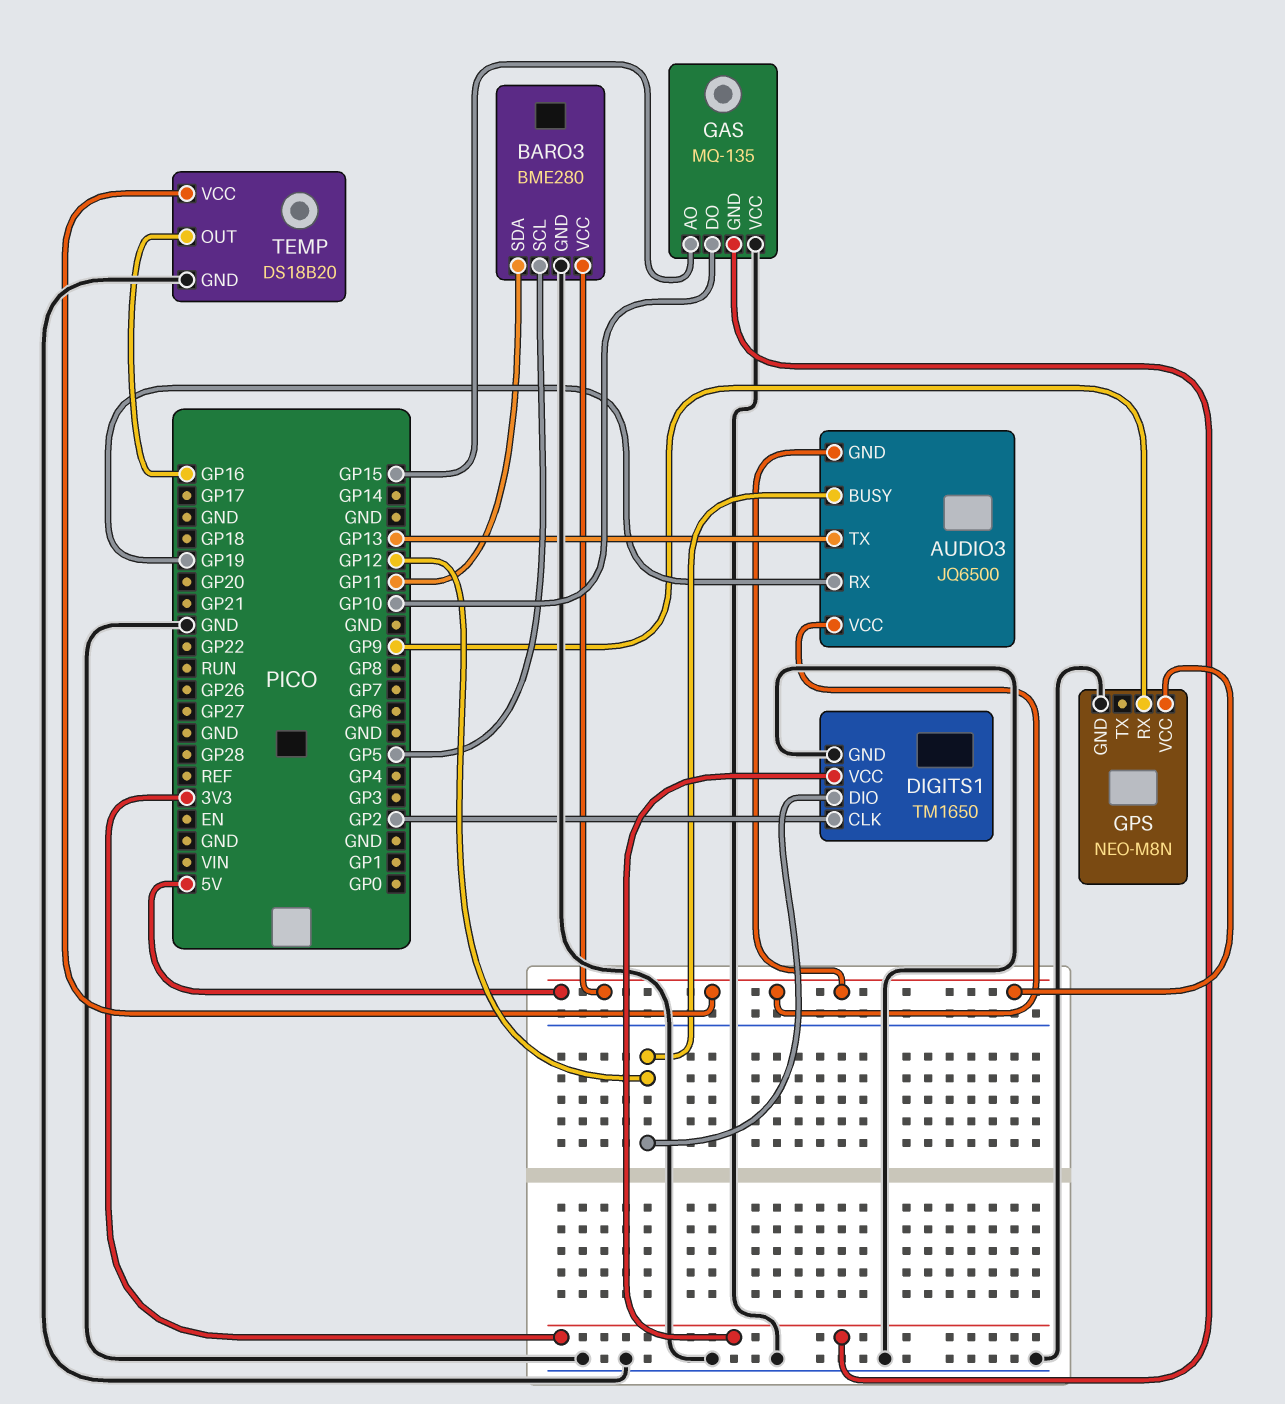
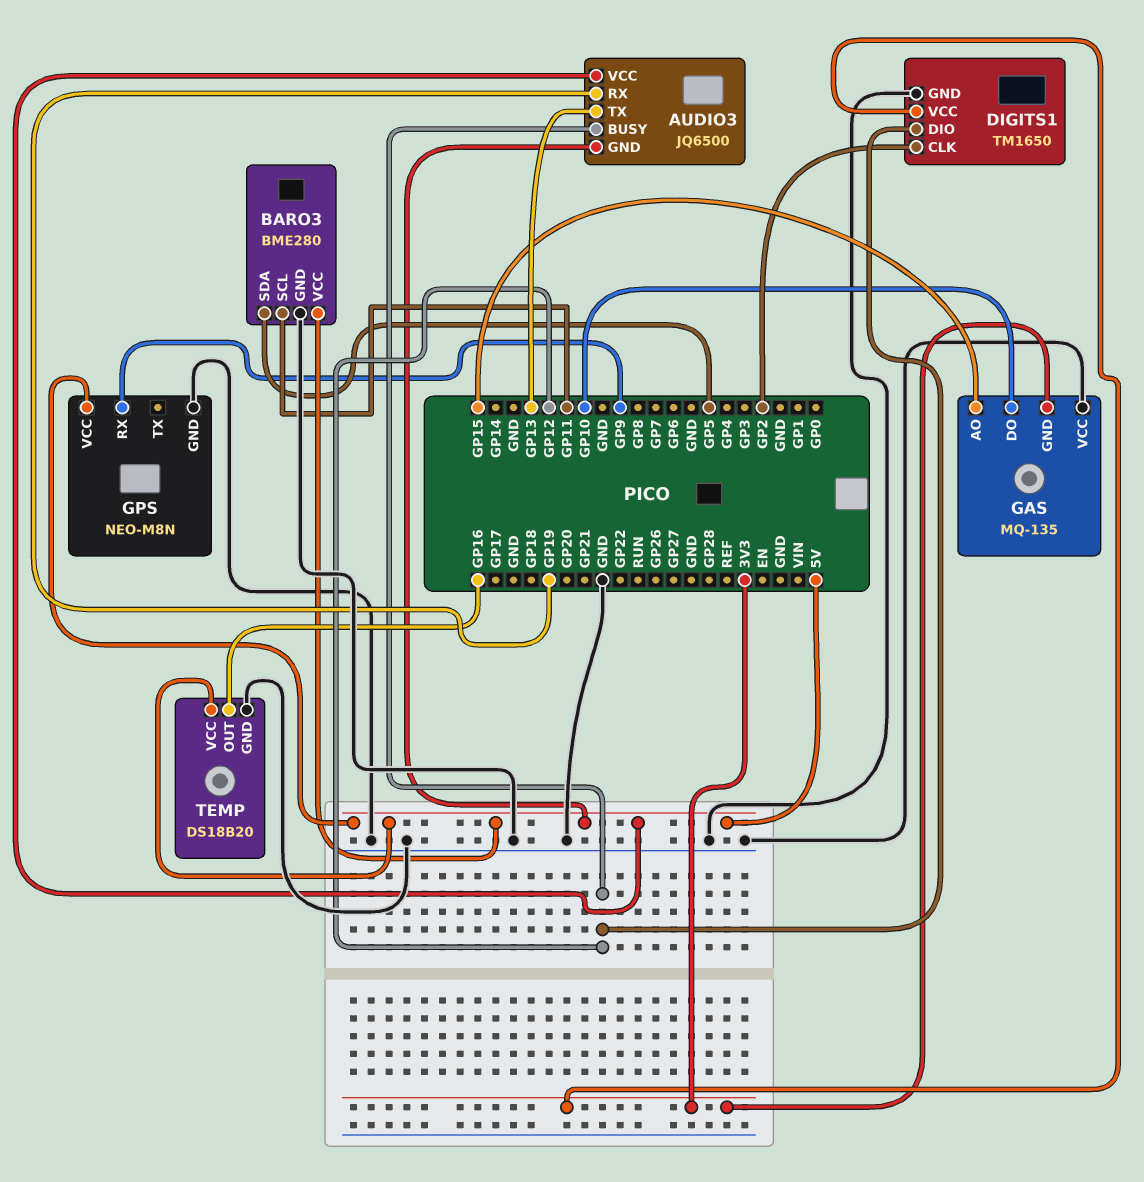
BARO3 pin SCL: GP5 -> GP11
BARO3 pin SDA: GP11 -> GP5

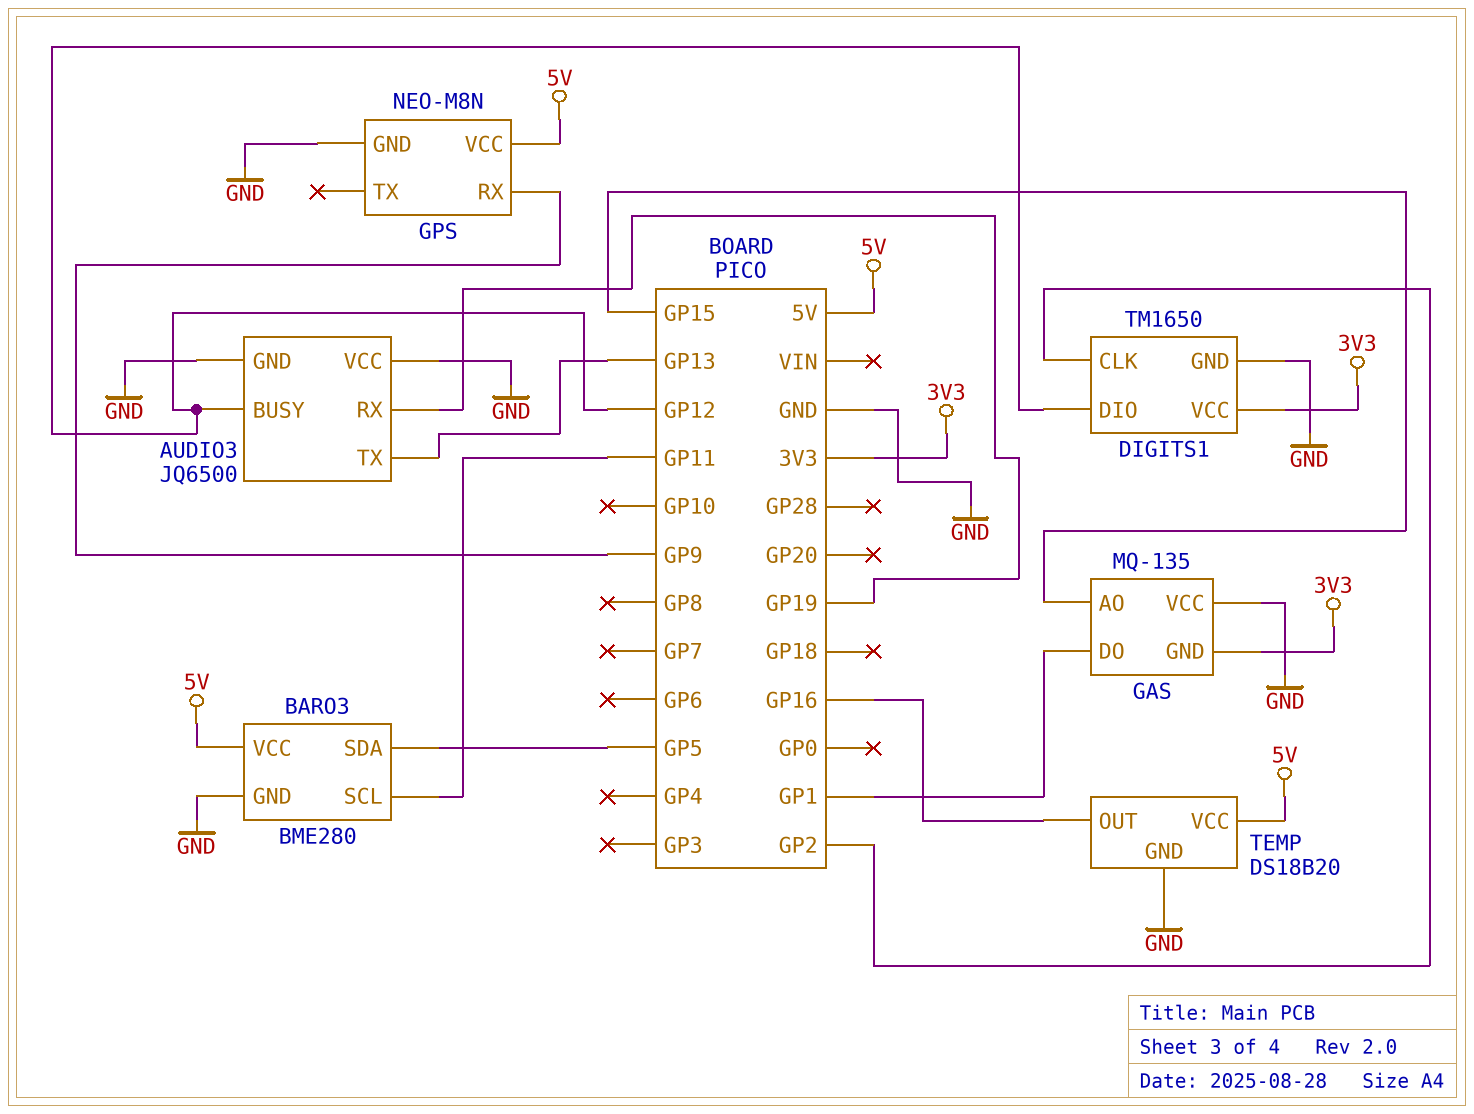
AUDIO3 pin GND: 5V -> GND
AUDIO3 pin VCC: 5V -> GND
GAS pin DO: GP10 -> GP1

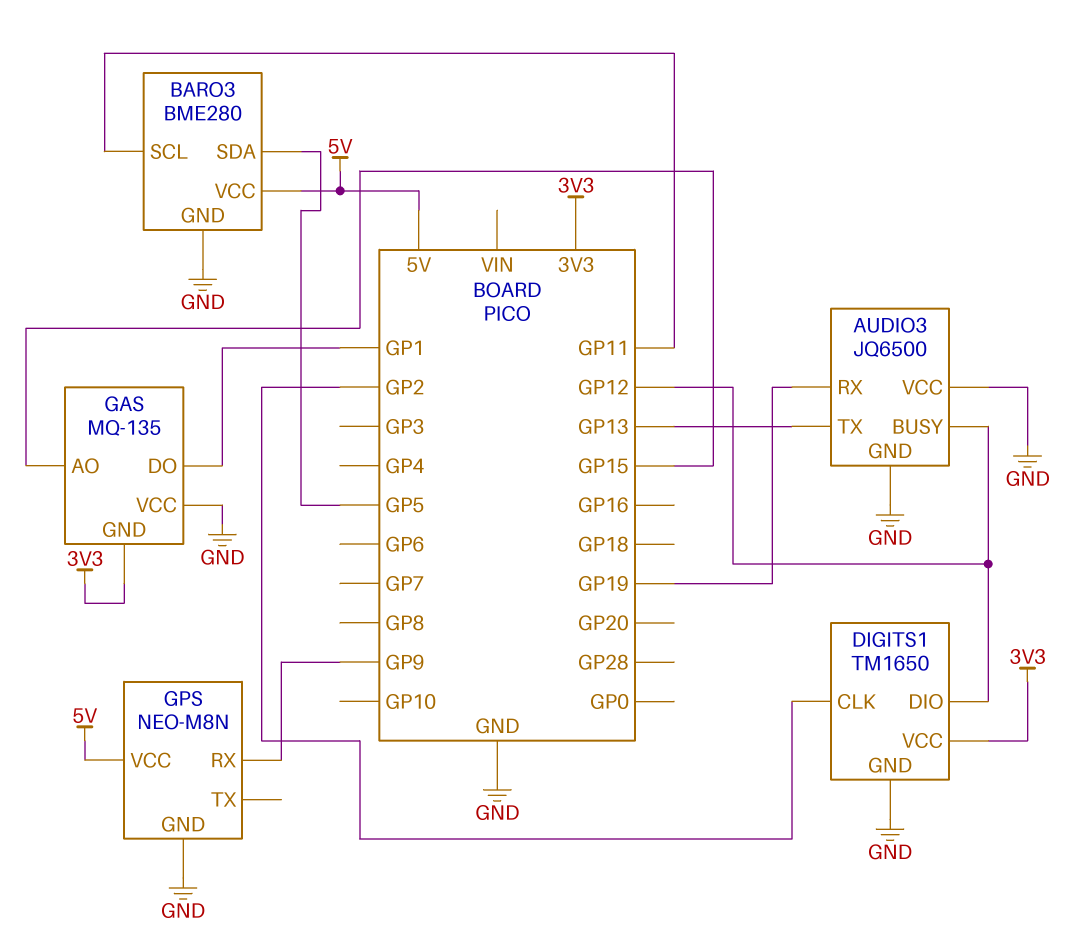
TEMP: DS18B20 -> none
TEMP pin GND: GND -> none
TEMP pin OUT: GP16 -> none
TEMP pin VCC: 5V -> none

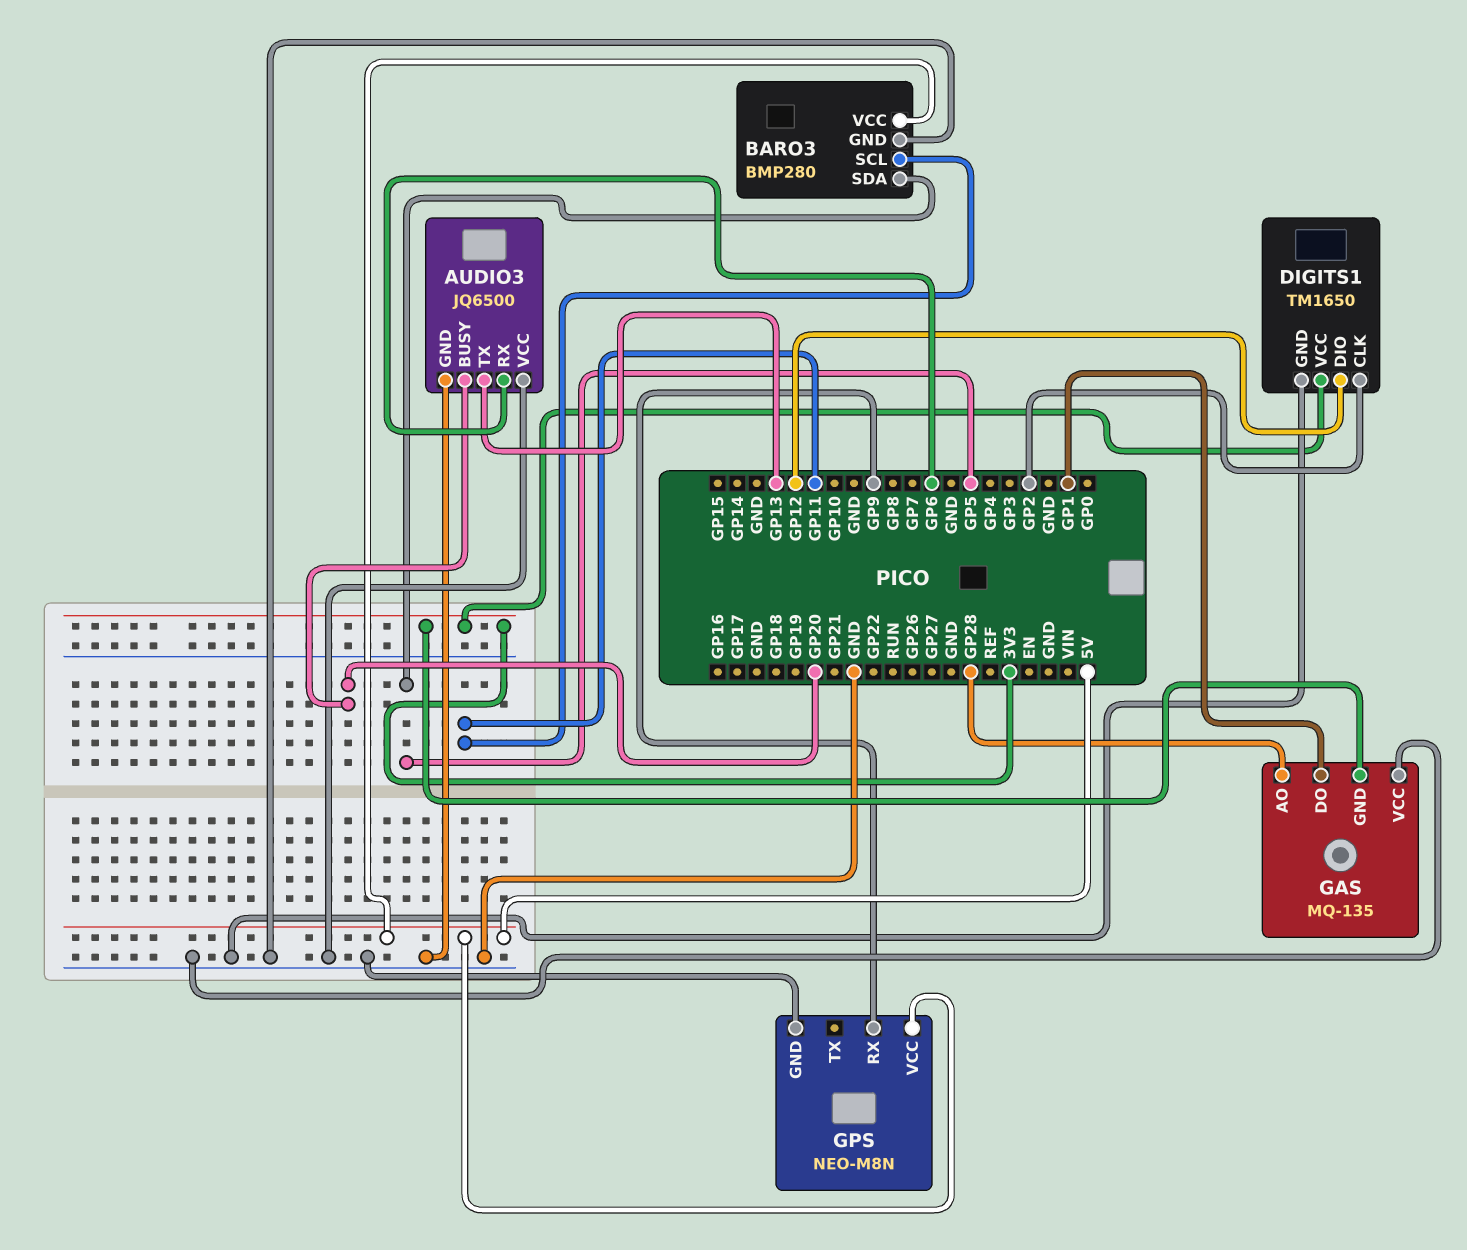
AUDIO3 pin BUSY: GP12 -> GP20
AUDIO3 pin RX: GP19 -> GP6
BARO3: BME280 -> BMP280
GAS pin AO: GP15 -> GP28

